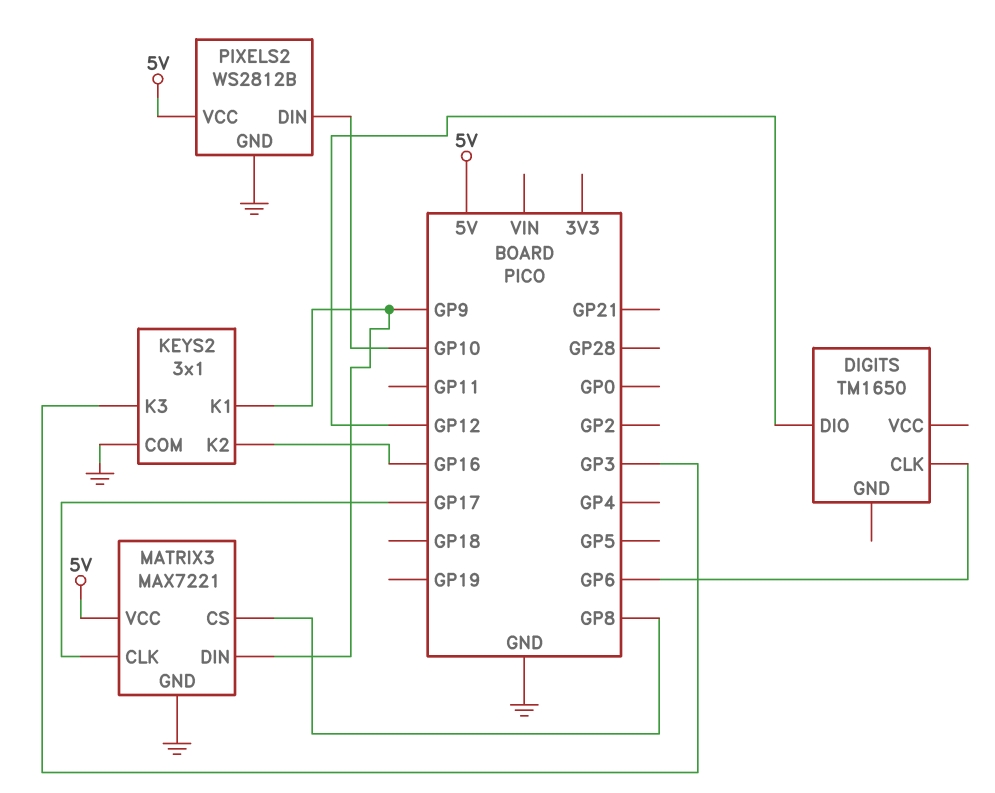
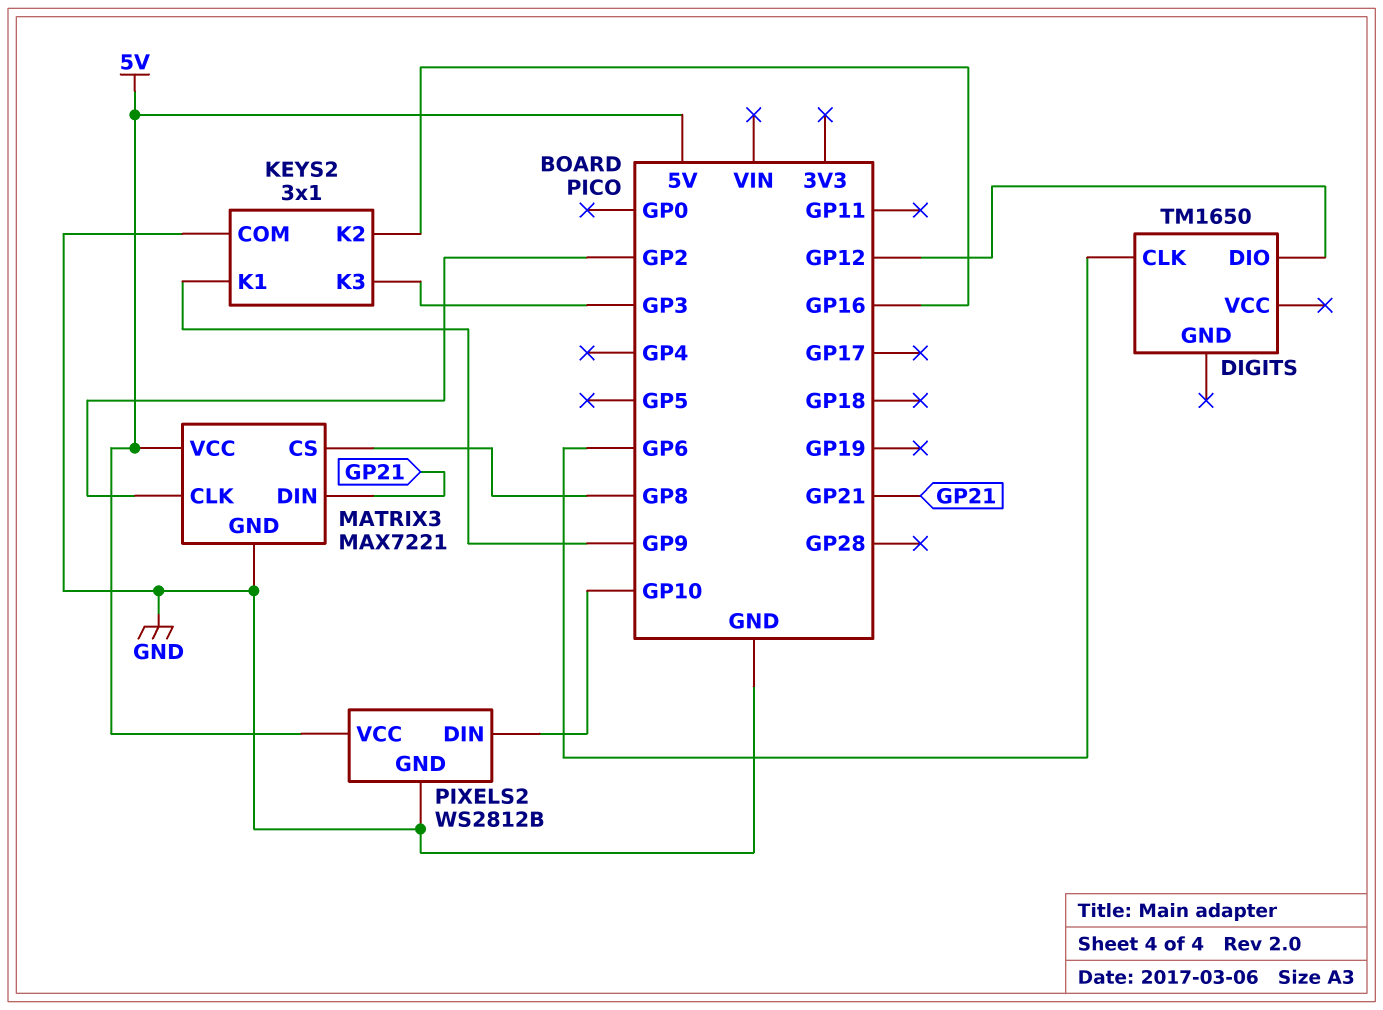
MATRIX3 pin CLK: GP17 -> GP2
MATRIX3 pin DIN: GP9 -> GP21

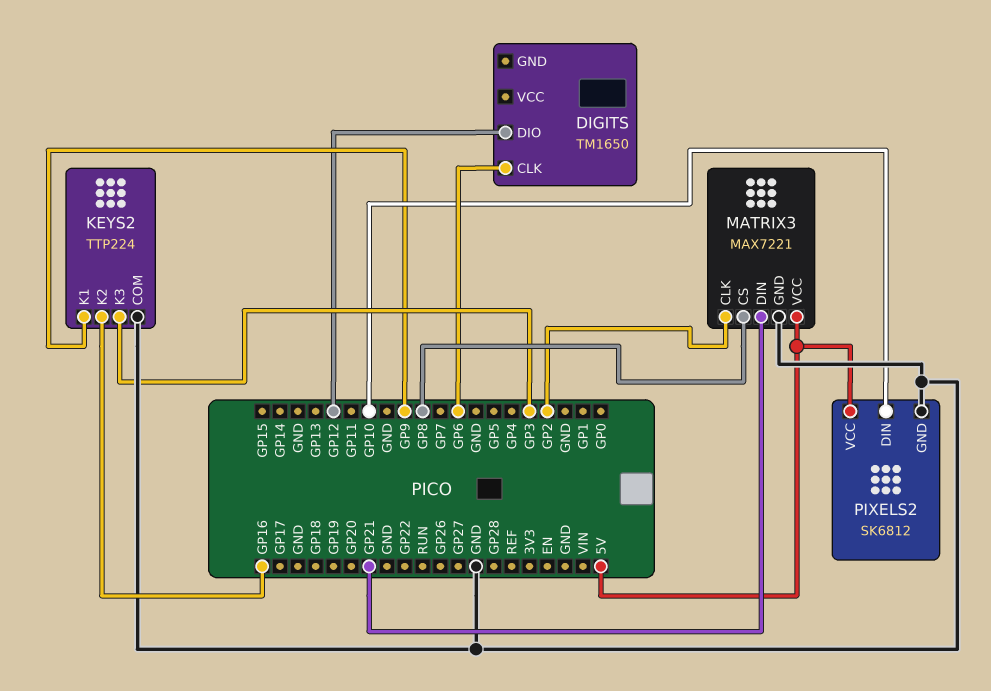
KEYS2: 3x1 -> TTP224
PIXELS2: WS2812B -> SK6812

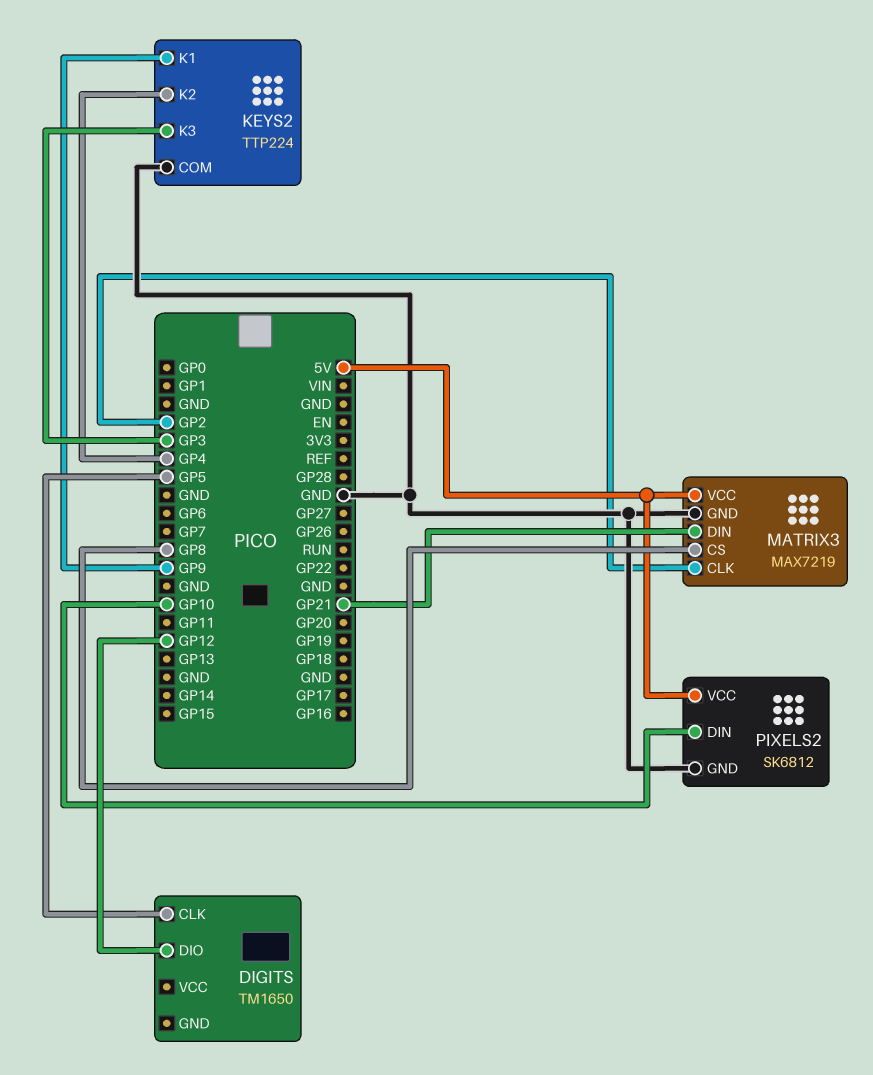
DIGITS pin CLK: GP6 -> GP5
KEYS2 pin K2: GP16 -> GP4
MATRIX3: MAX7221 -> MAX7219

